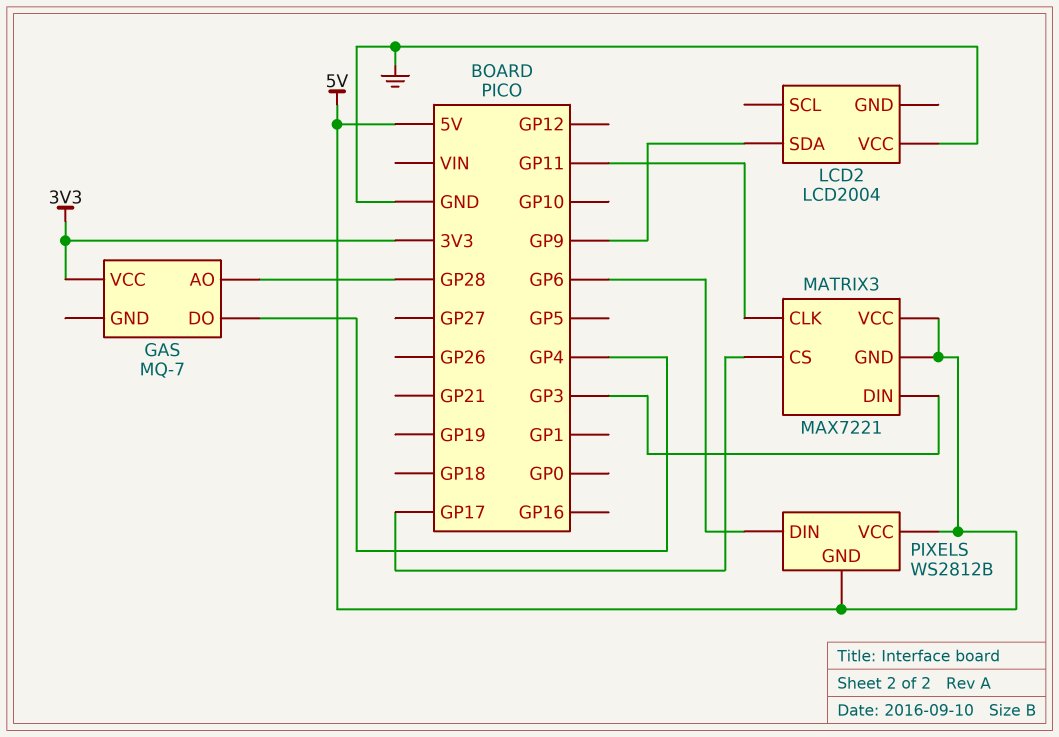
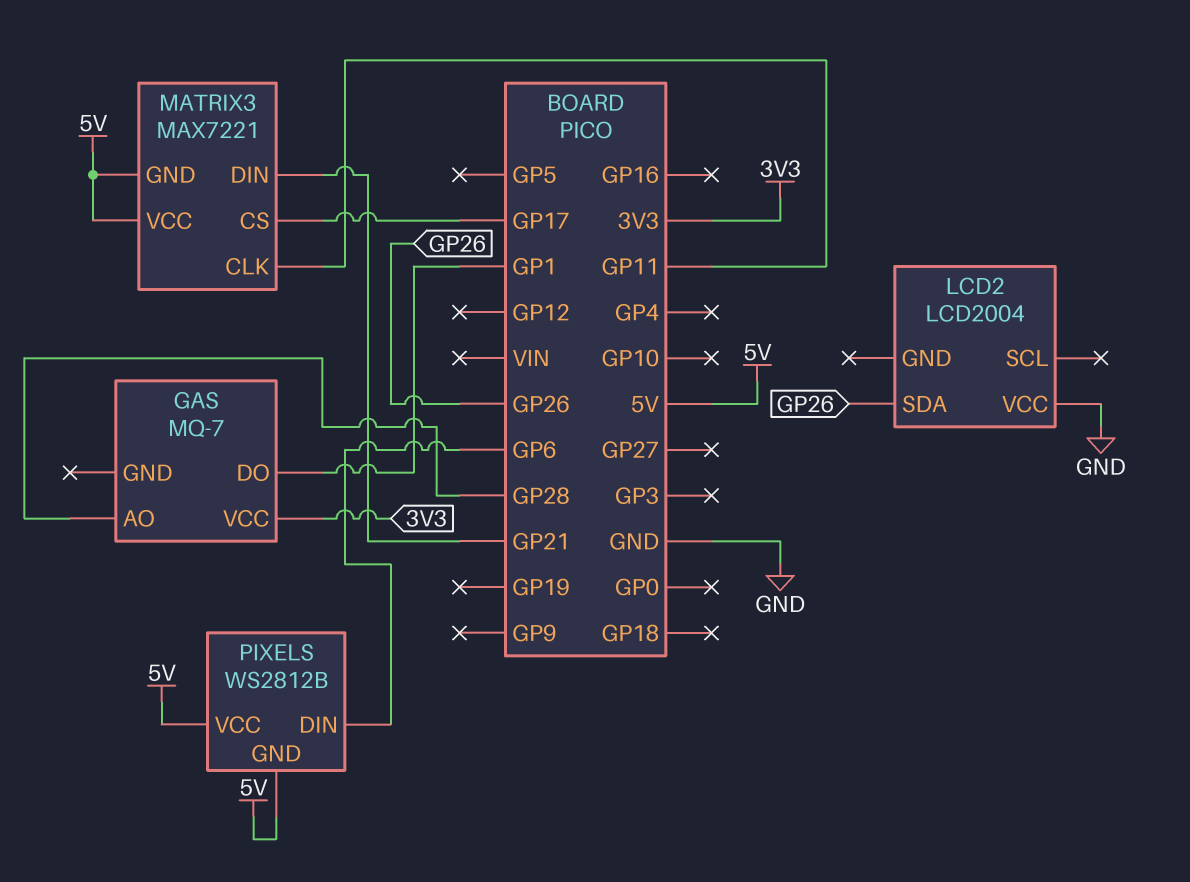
GAS pin DO: GP4 -> GP1
LCD2 pin SDA: GP9 -> GP26
MATRIX3 pin DIN: GP3 -> GP21

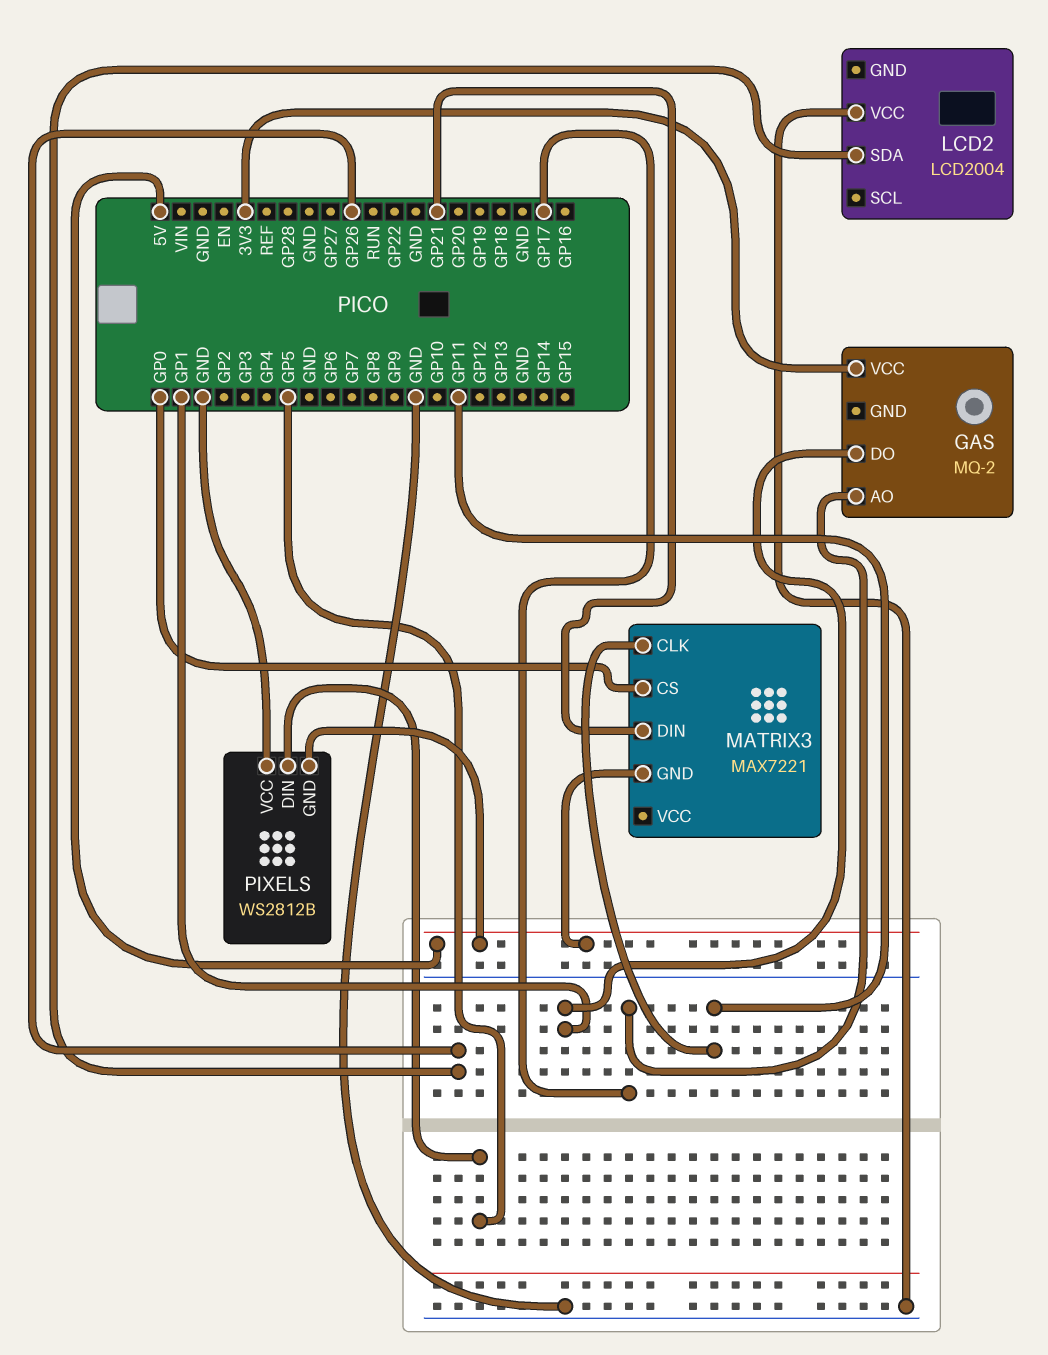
GAS: MQ-7 -> MQ-2
GAS pin AO: GP28 -> GP17
MATRIX3 pin CS: GP17 -> GP0
MATRIX3 pin VCC: 5V -> none
PIXELS pin DIN: GP6 -> GP5
PIXELS pin VCC: 5V -> GND

